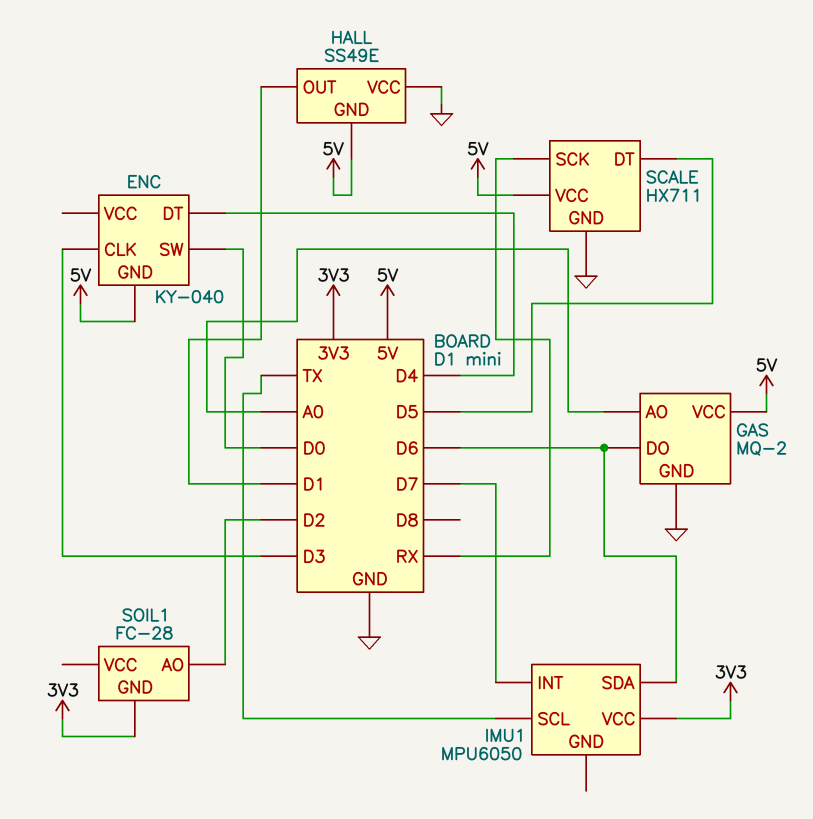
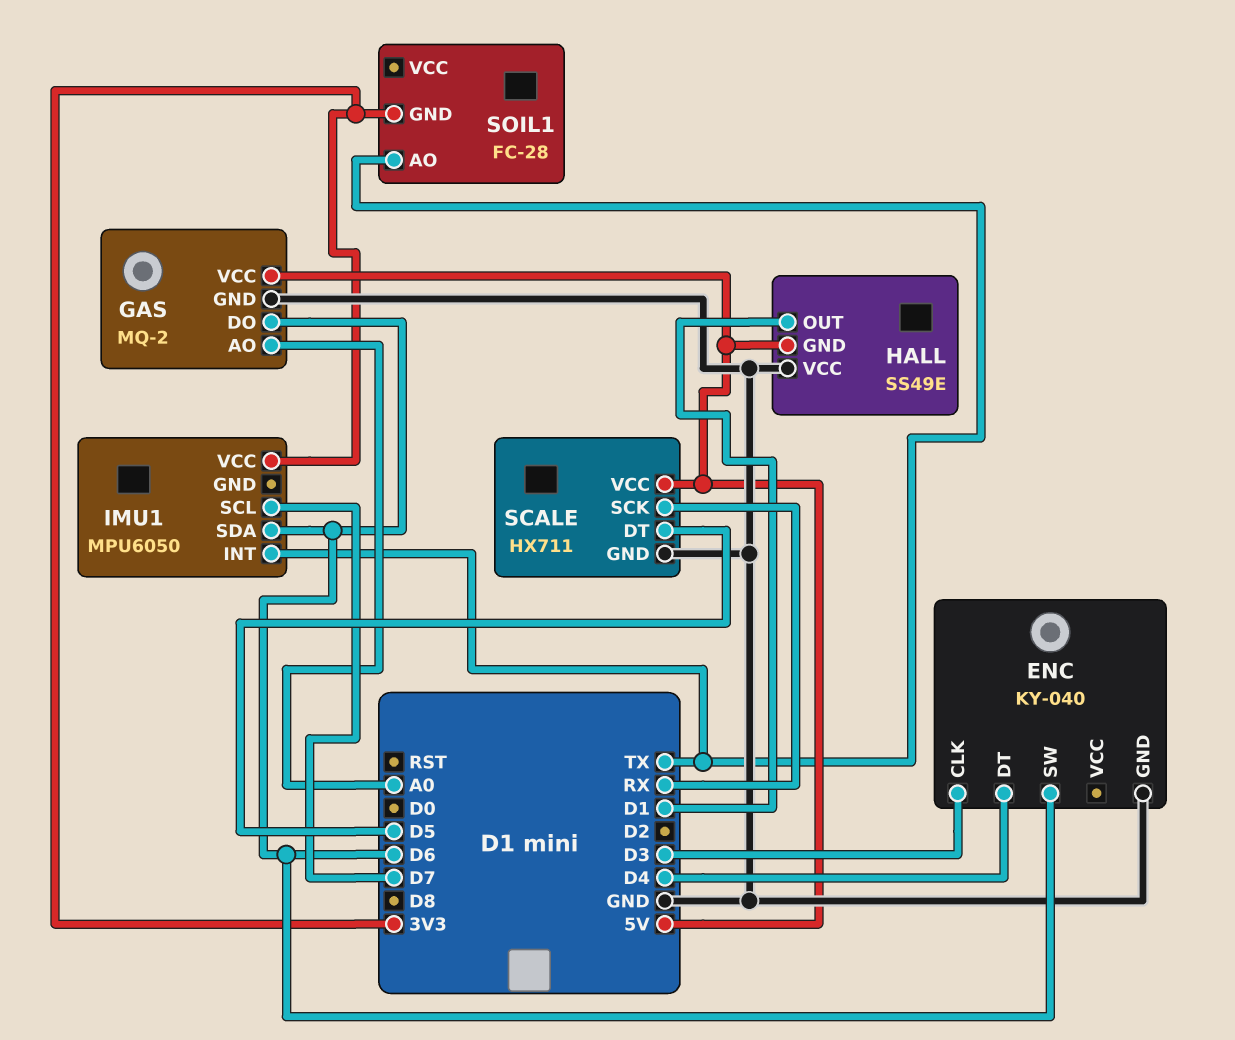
ENC pin GND: 5V -> GND
ENC pin SW: D0 -> D6
IMU1 pin INT: D7 -> TX
IMU1 pin SCL: TX -> D7
SOIL1 pin AO: D2 -> TX

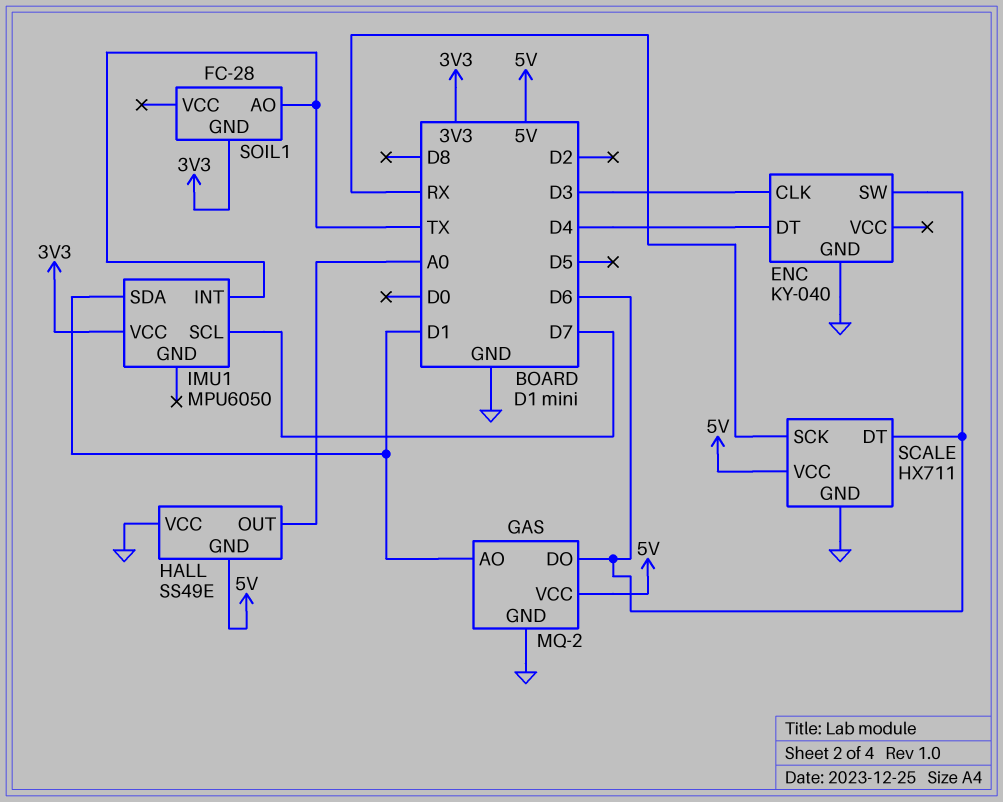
GAS pin AO: A0 -> D1
HALL pin OUT: D1 -> A0
IMU1 pin SDA: D6 -> D1
SCALE pin DT: D5 -> D6

